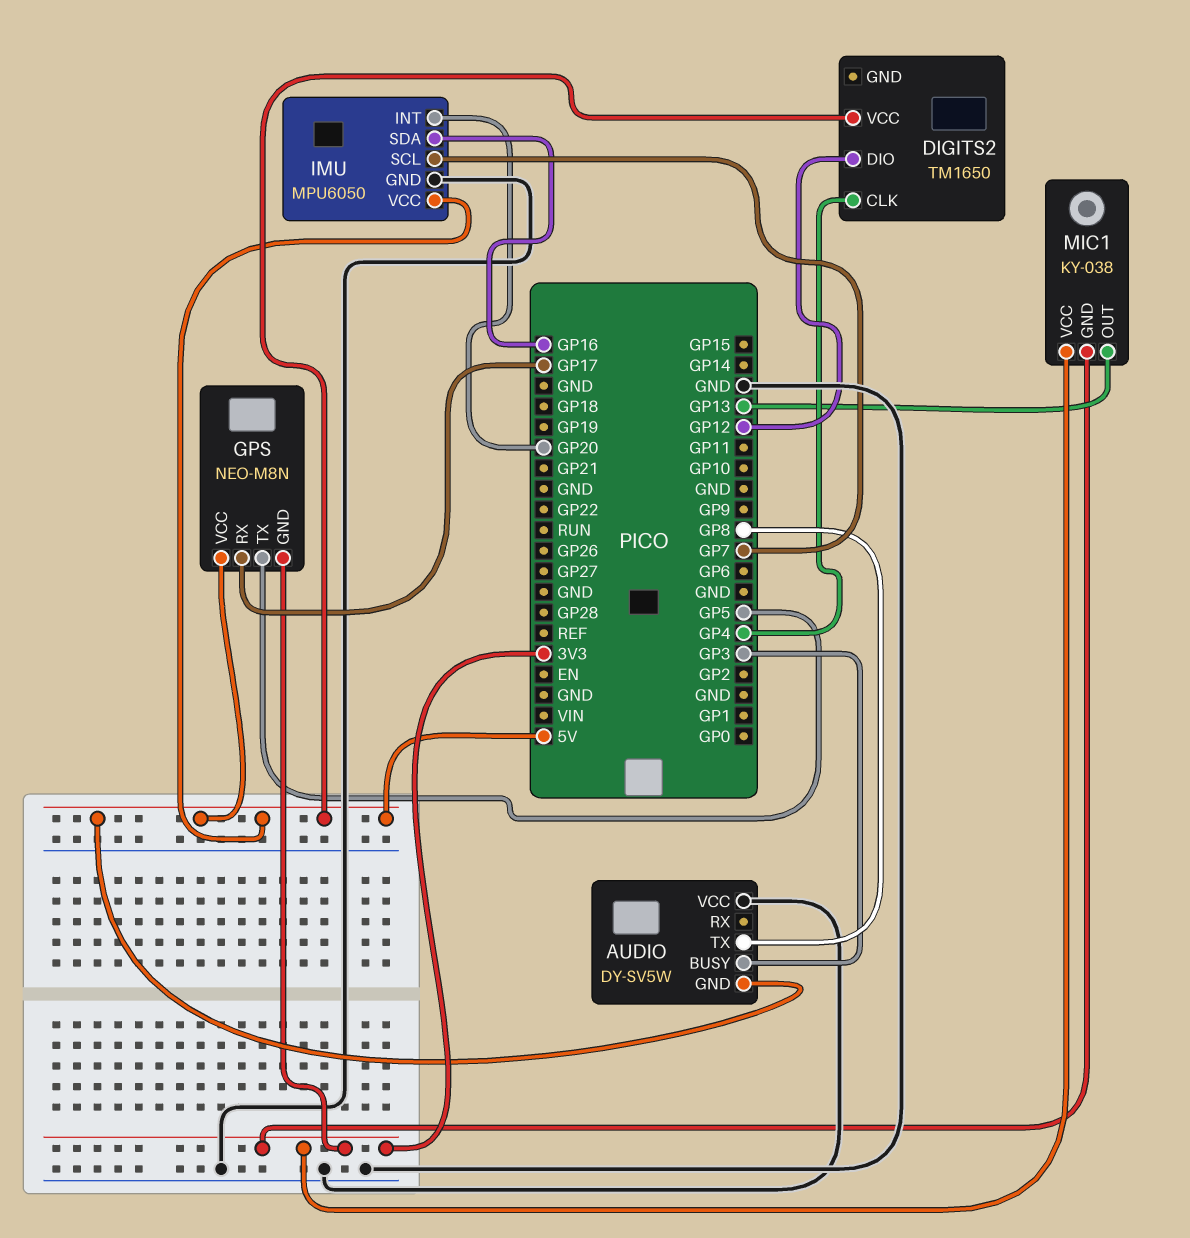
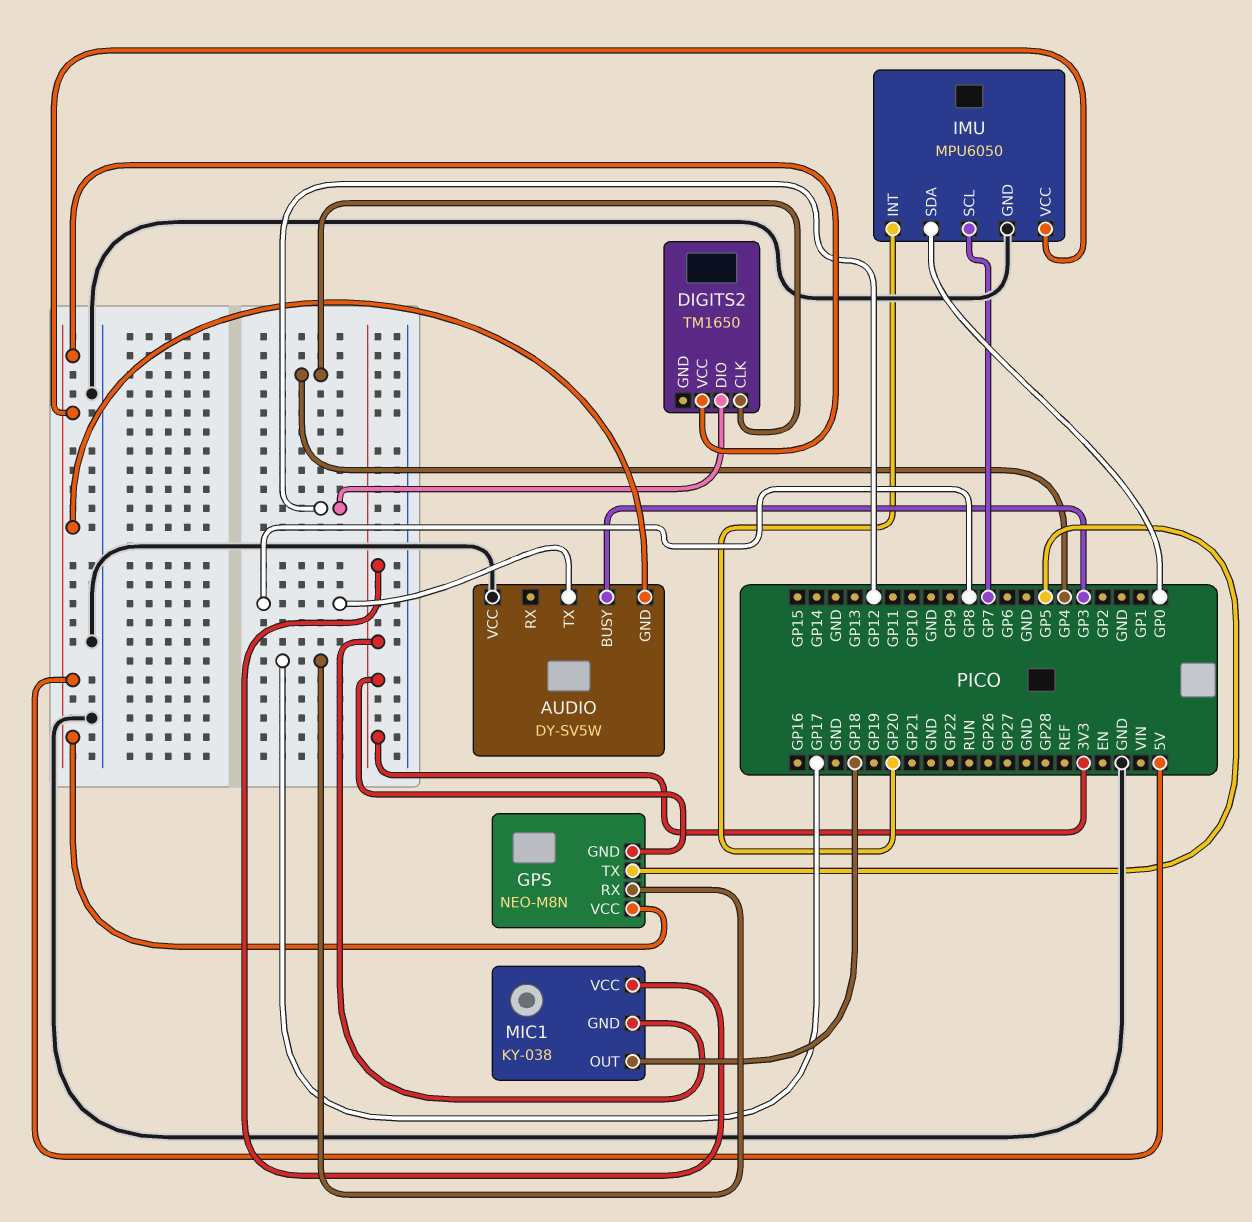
IMU pin SDA: GP16 -> GP0
MIC1 pin OUT: GP13 -> GP18

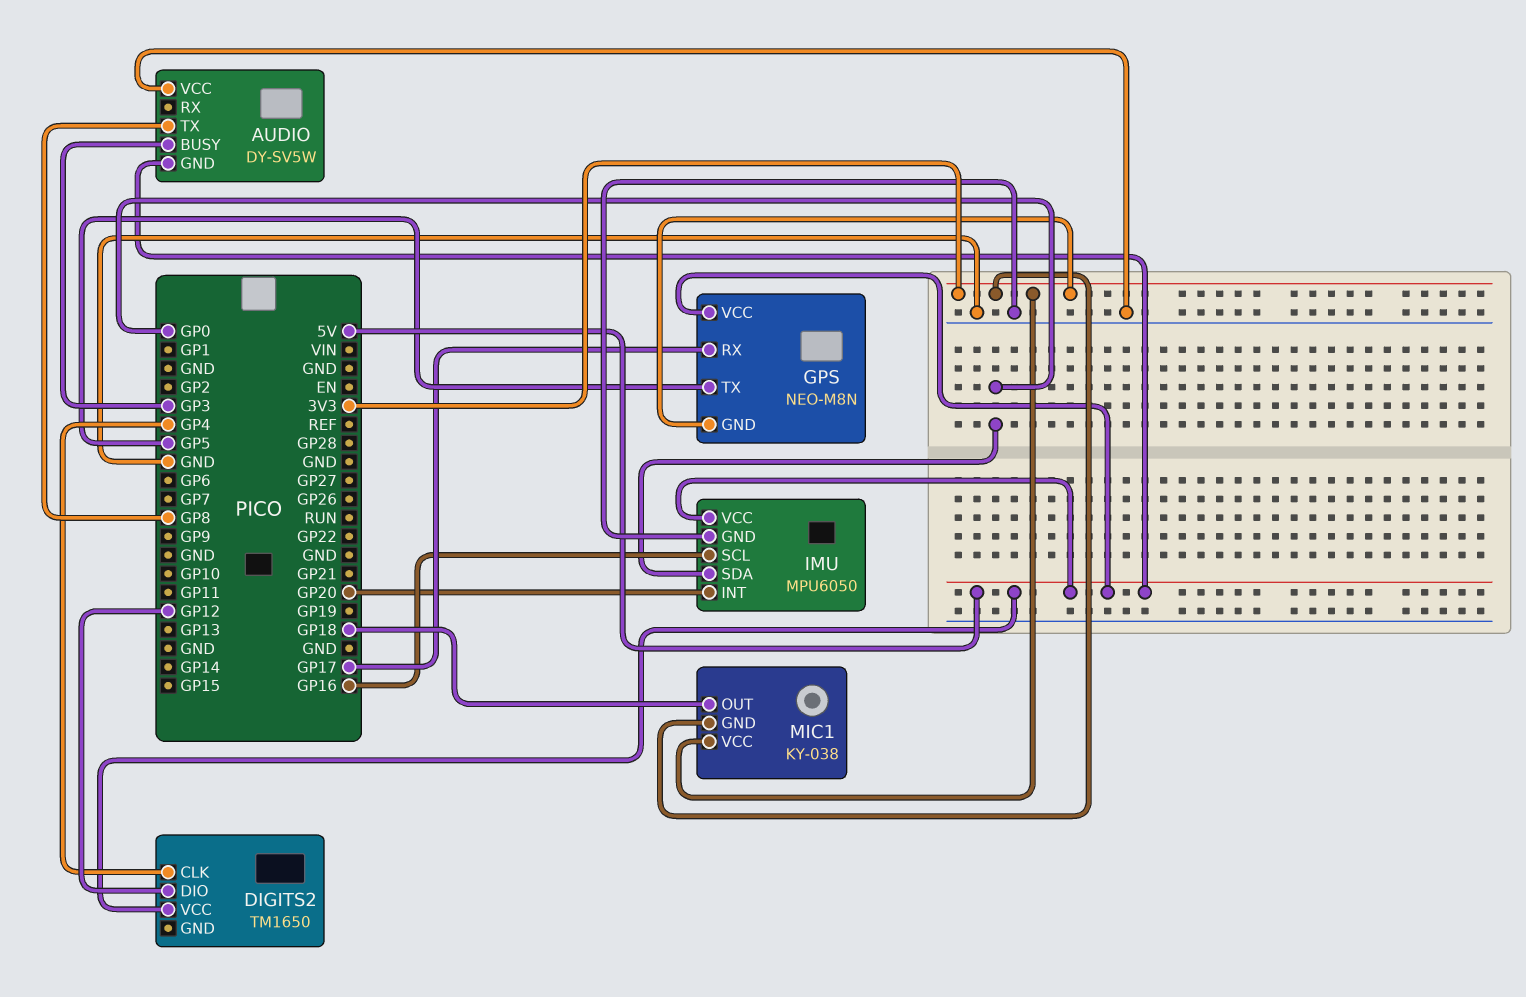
IMU pin SCL: GP7 -> GP16

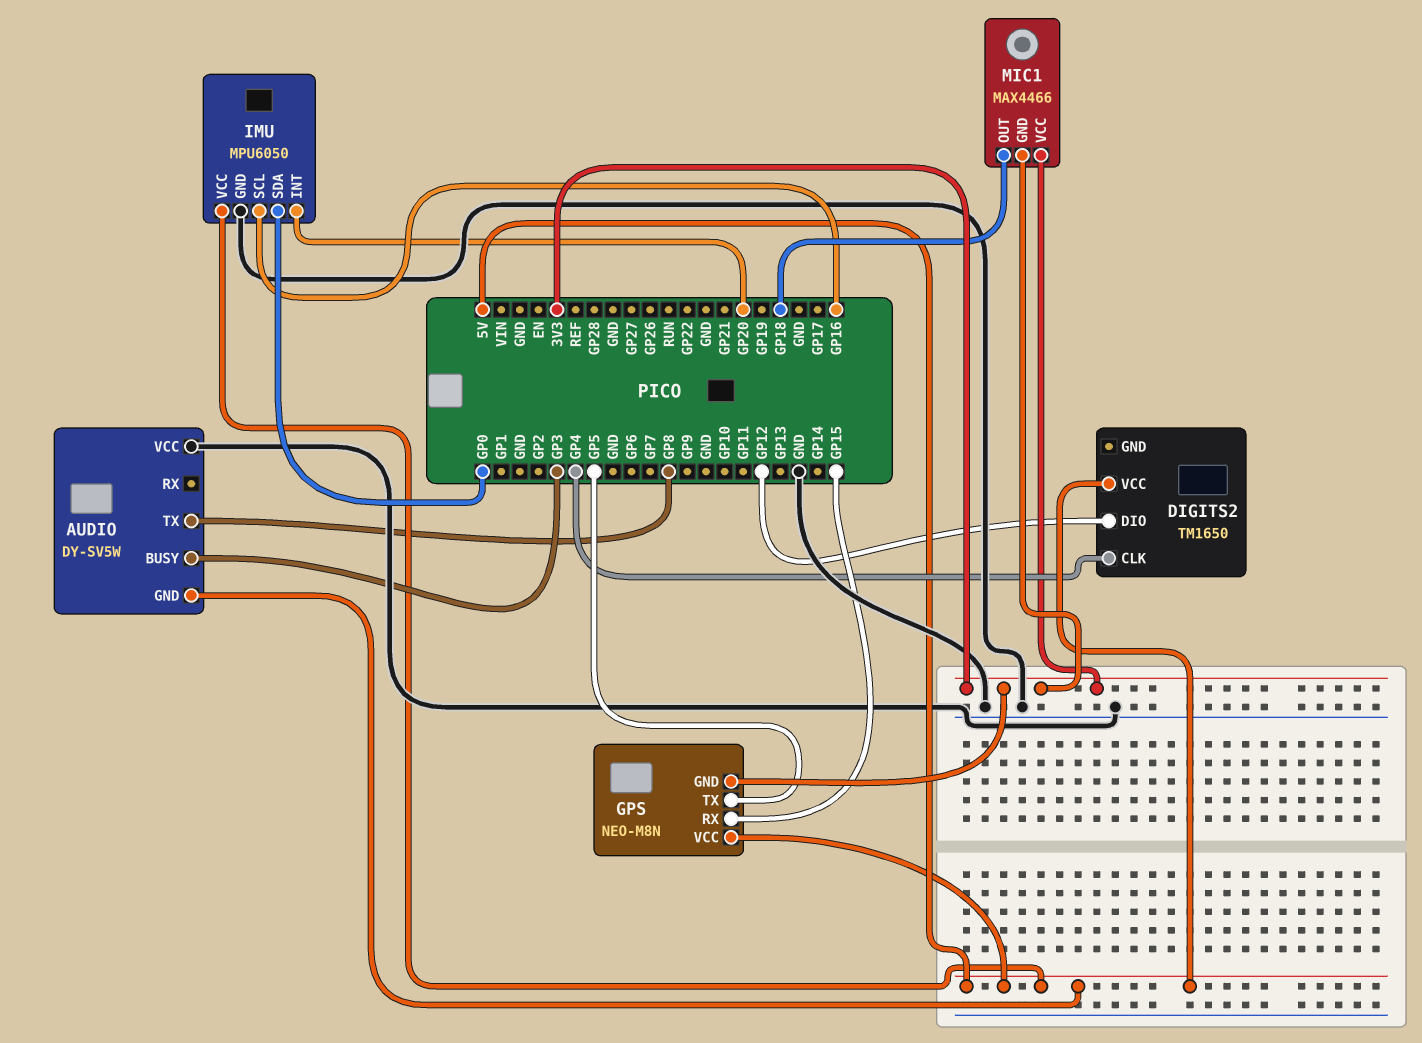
GPS pin RX: GP17 -> GP15
MIC1: KY-038 -> MAX4466

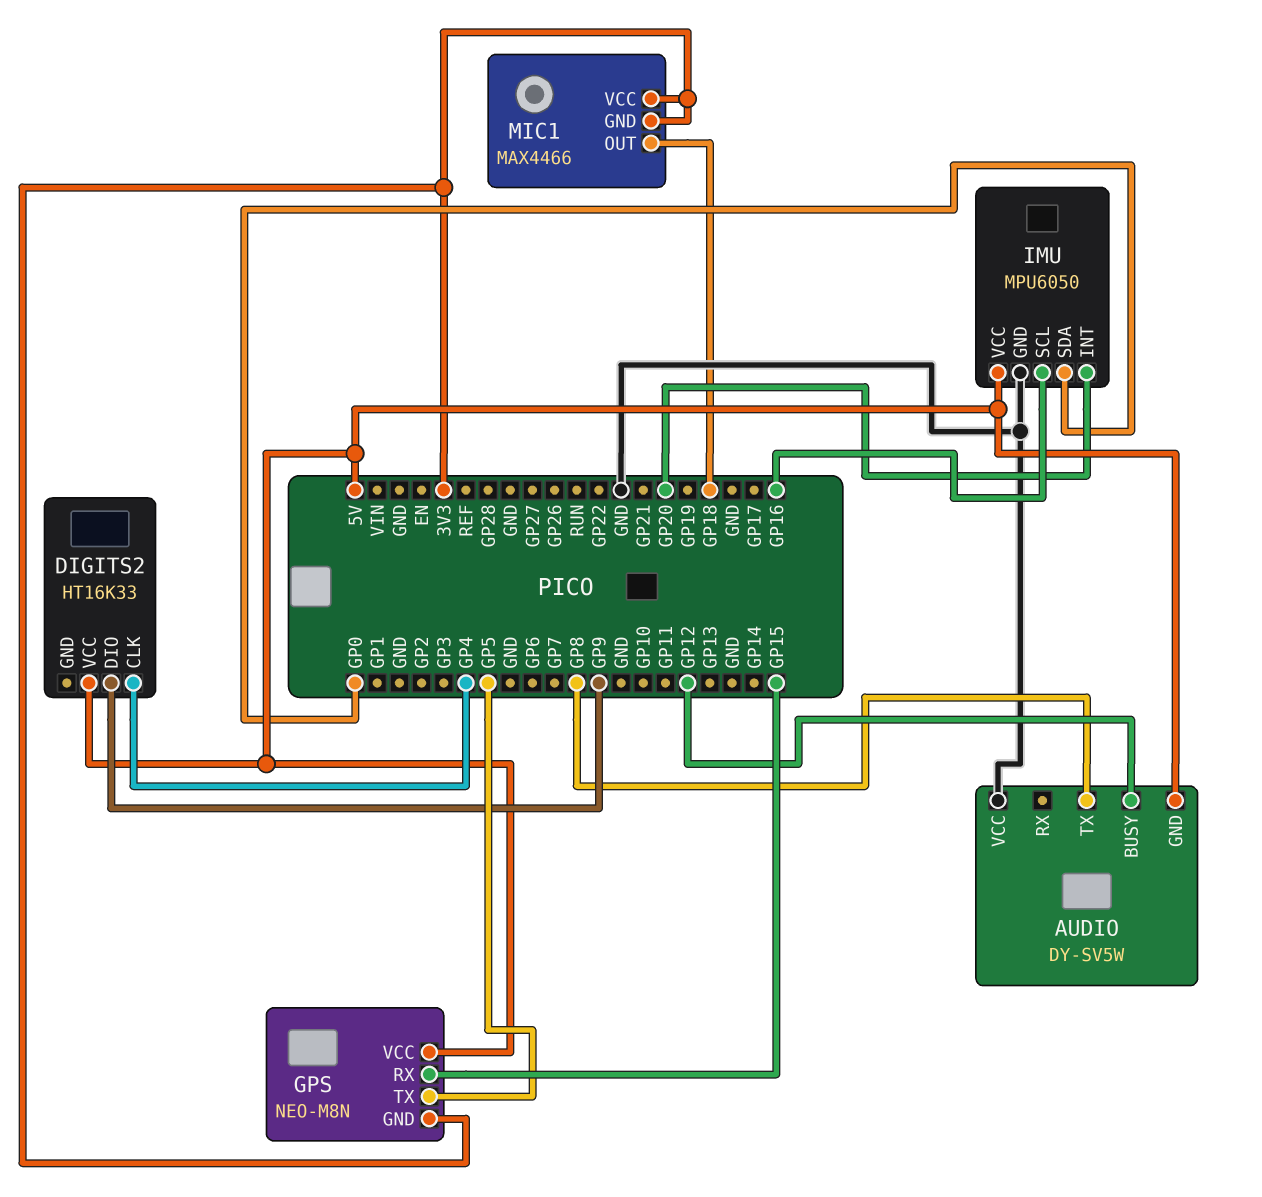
AUDIO pin BUSY: GP3 -> GP12
DIGITS2: TM1650 -> HT16K33
DIGITS2 pin DIO: GP12 -> GP9

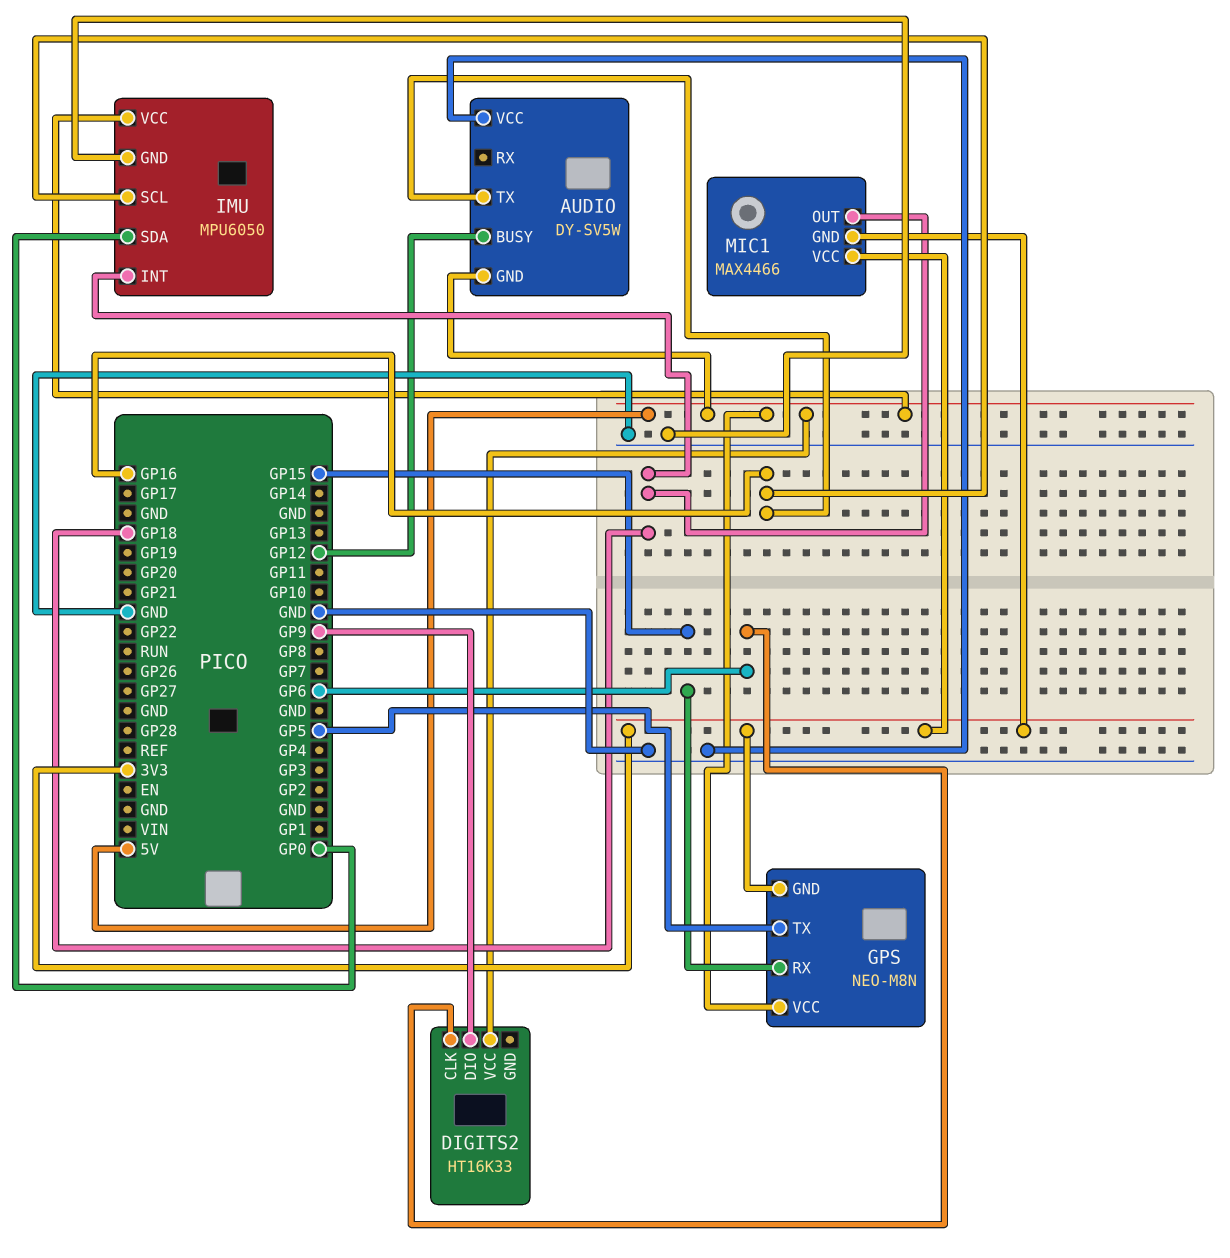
AUDIO pin TX: GP8 -> GP16
DIGITS2 pin CLK: GP4 -> GP6
IMU pin INT: GP20 -> GP18

